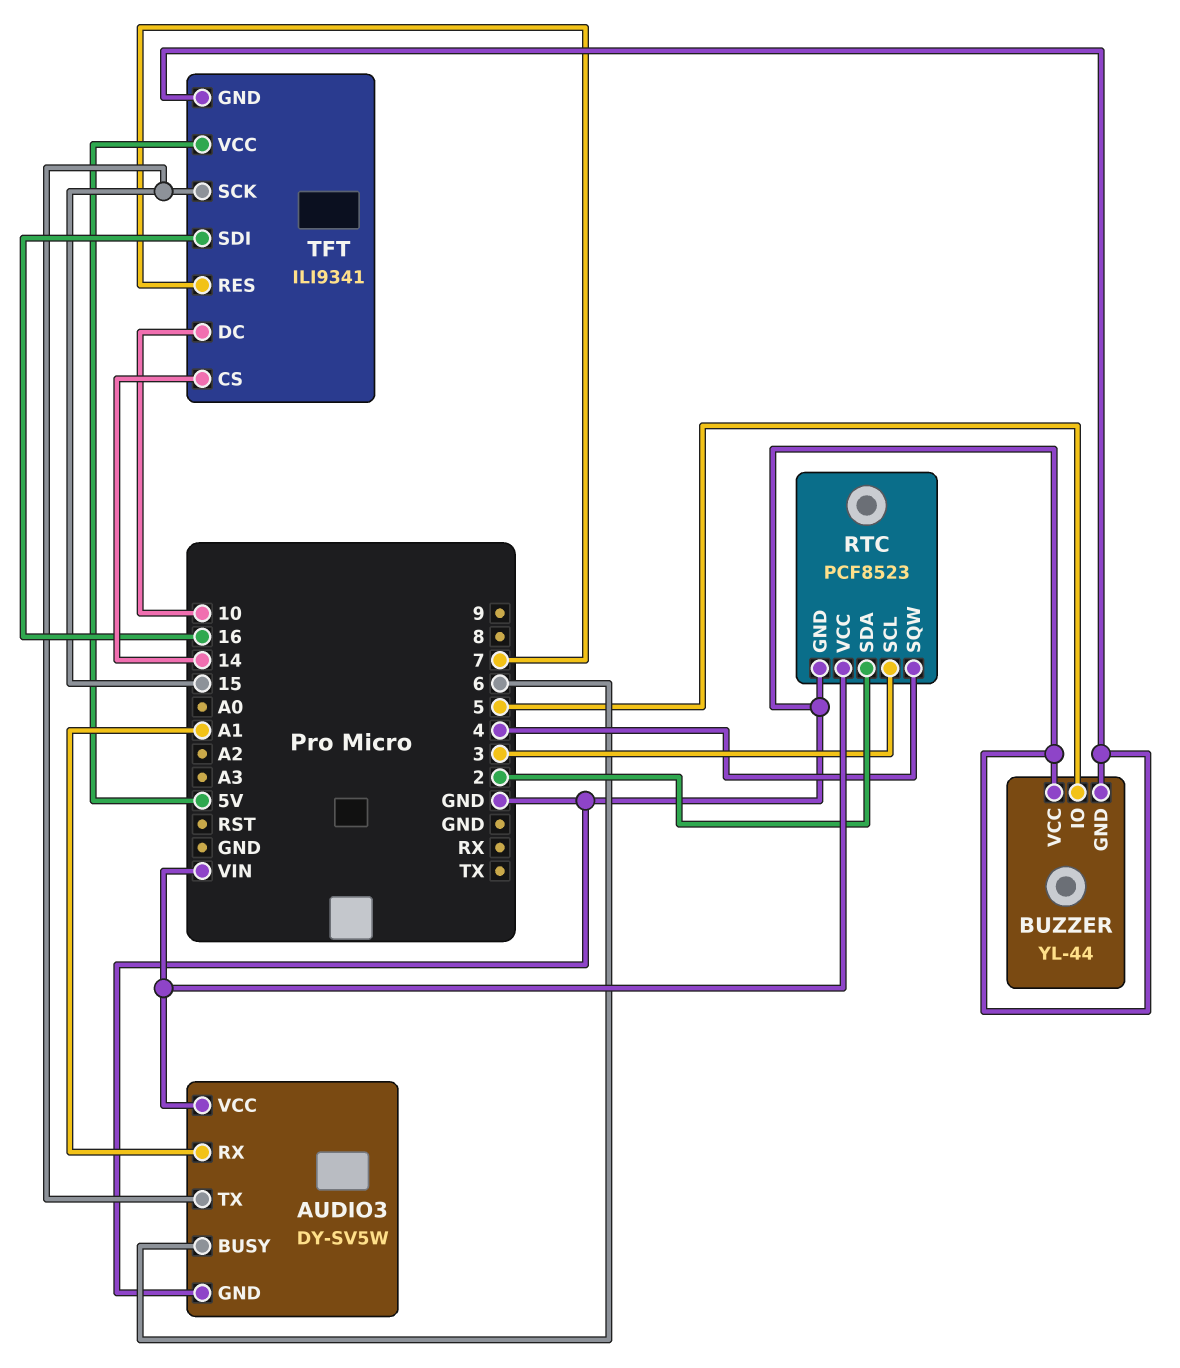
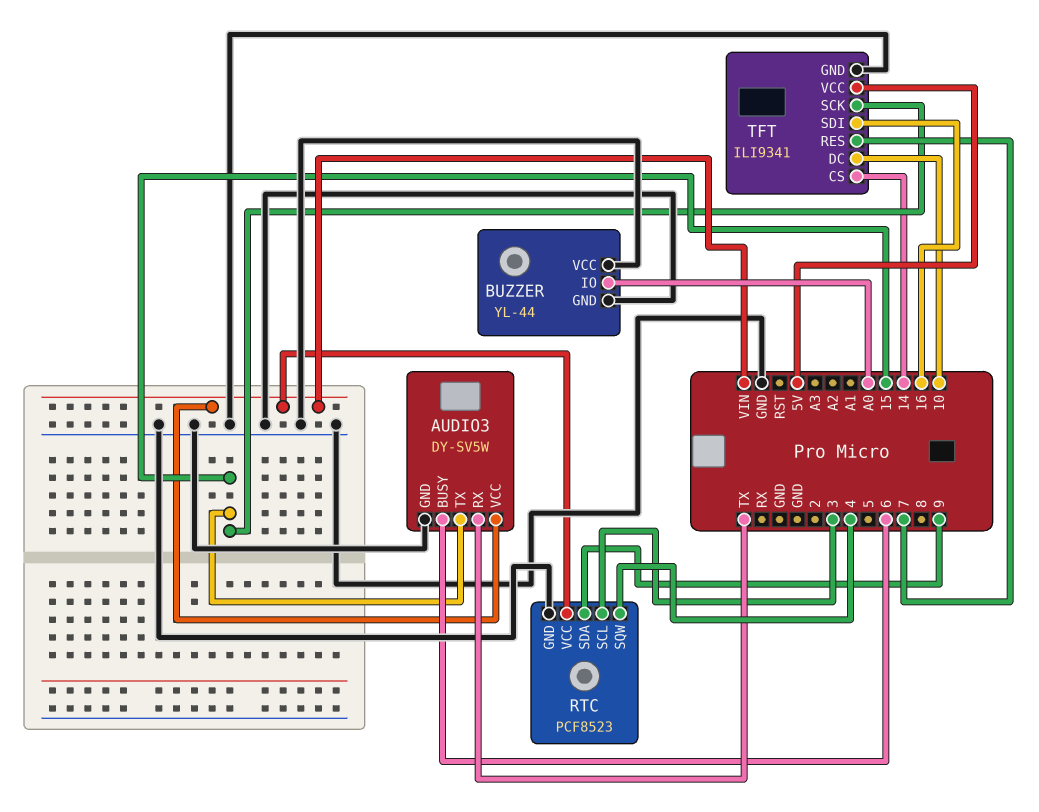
AUDIO3 pin RX: A1 -> TX
BUZZER pin IO: 5 -> A0
RTC pin SDA: 2 -> 9

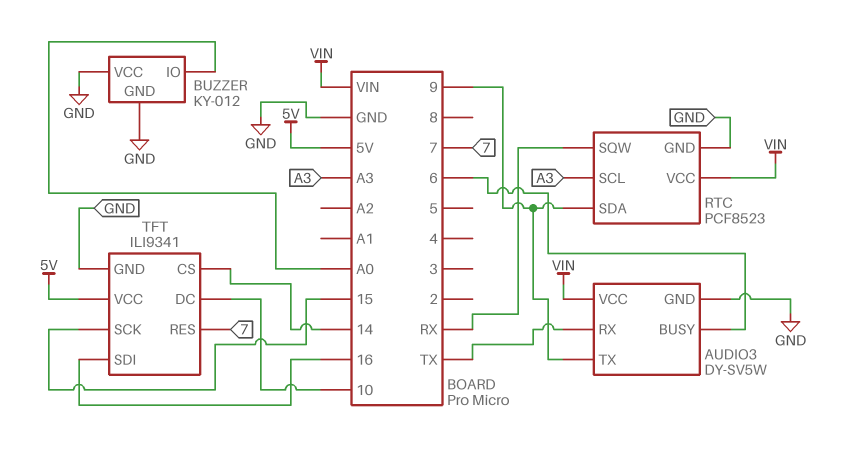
AUDIO3 pin TX: 15 -> 9
BUZZER: YL-44 -> KY-012
RTC pin SCL: 3 -> A3
RTC pin SQW: 4 -> RX

